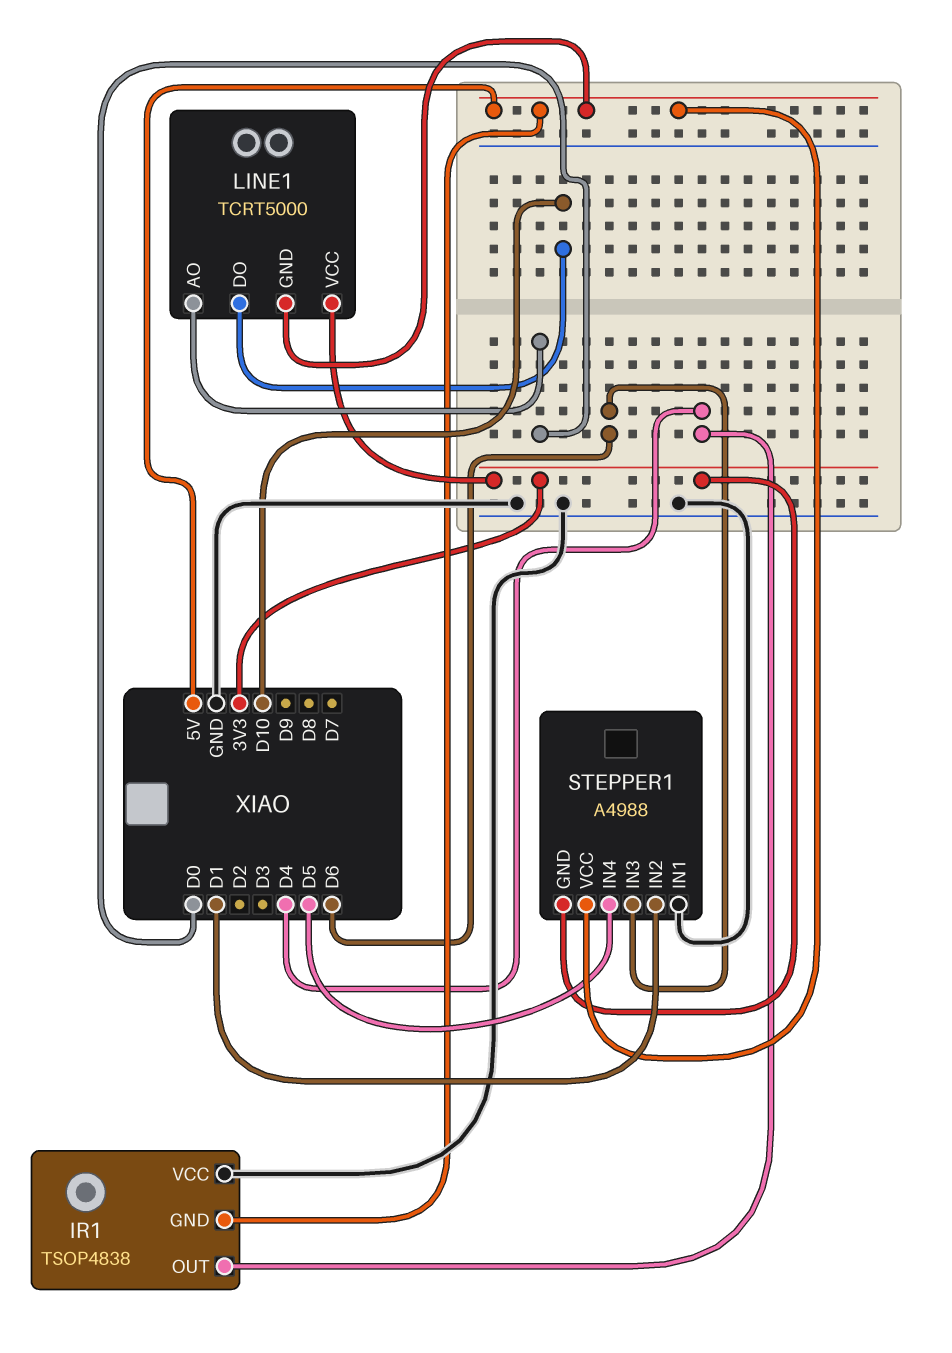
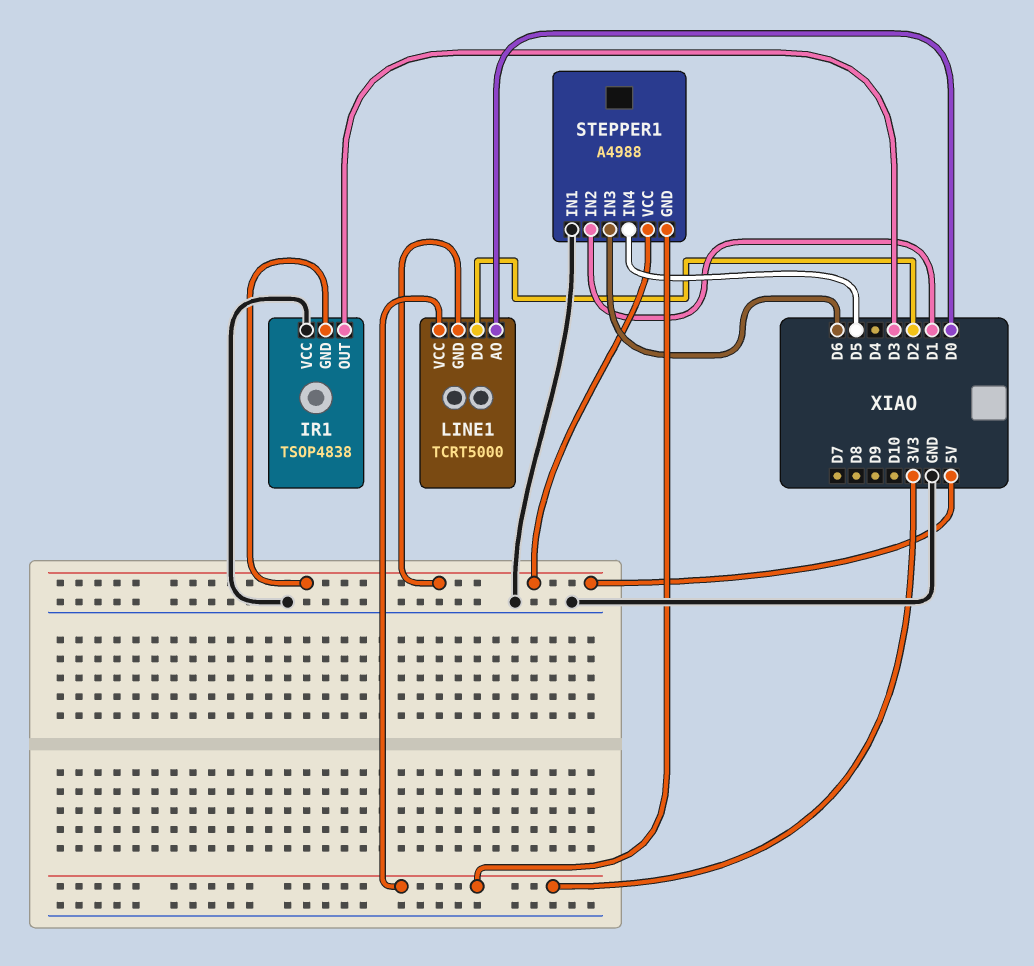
IR1 pin OUT: D4 -> D3
LINE1 pin DO: D10 -> D2

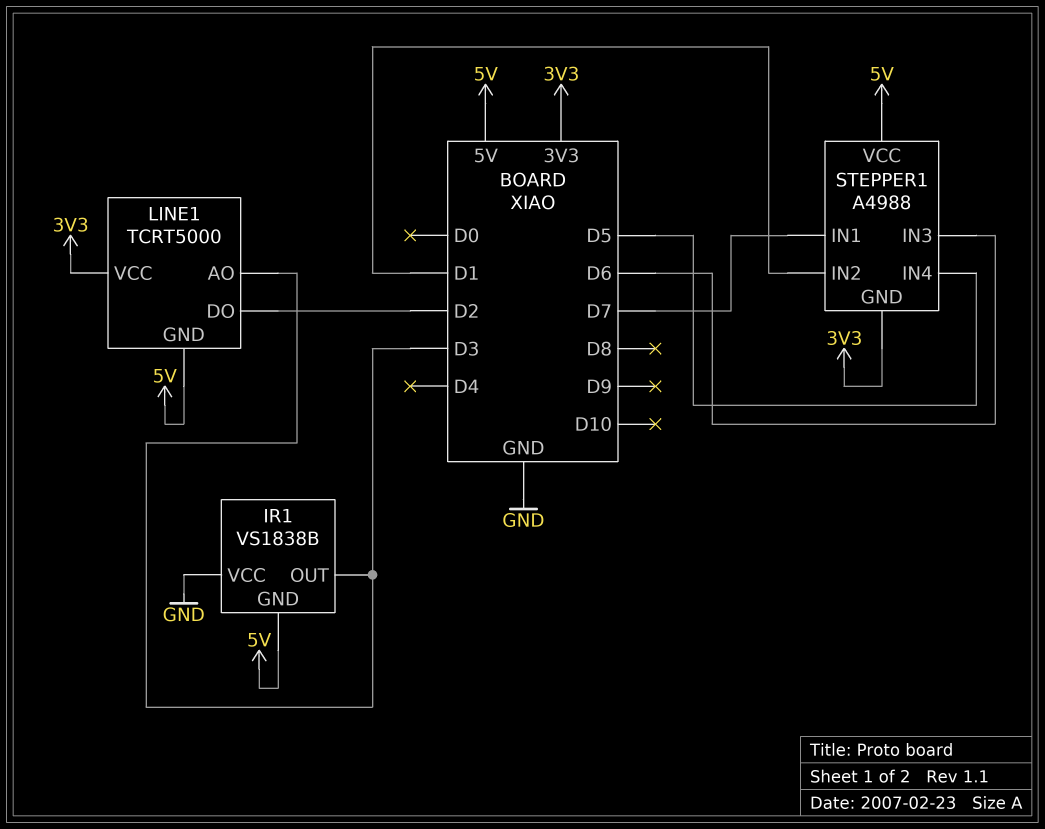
IR1: TSOP4838 -> VS1838B
LINE1 pin AO: D0 -> D3
STEPPER1 pin IN1: GND -> D7

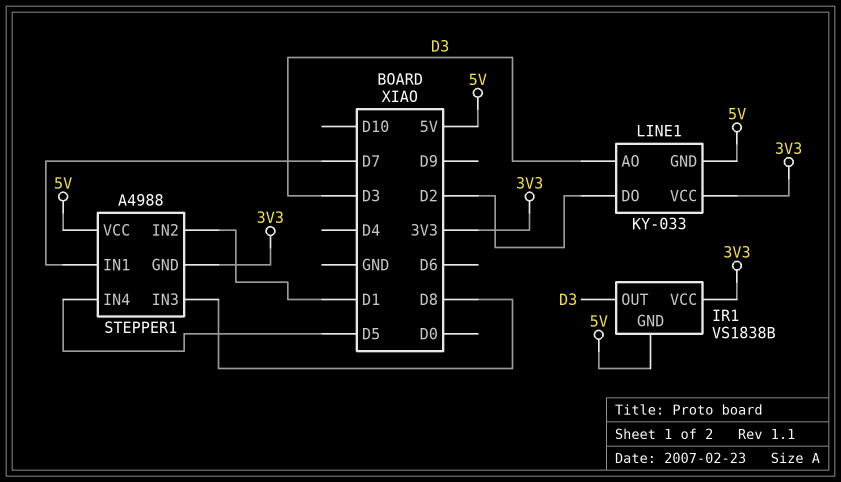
IR1 pin VCC: GND -> 3V3
LINE1: TCRT5000 -> KY-033
STEPPER1 pin IN3: D6 -> D8

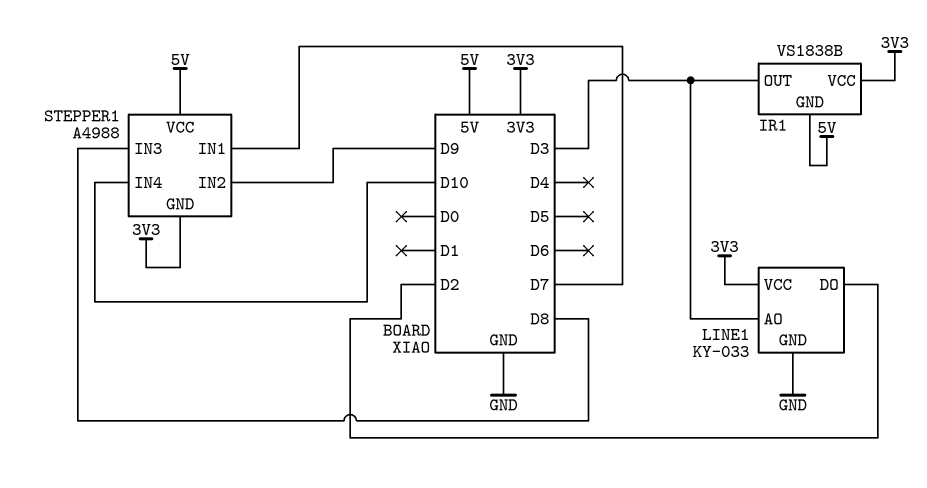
LINE1 pin GND: 5V -> GND
STEPPER1 pin IN2: D1 -> D9
STEPPER1 pin IN4: D5 -> D10

